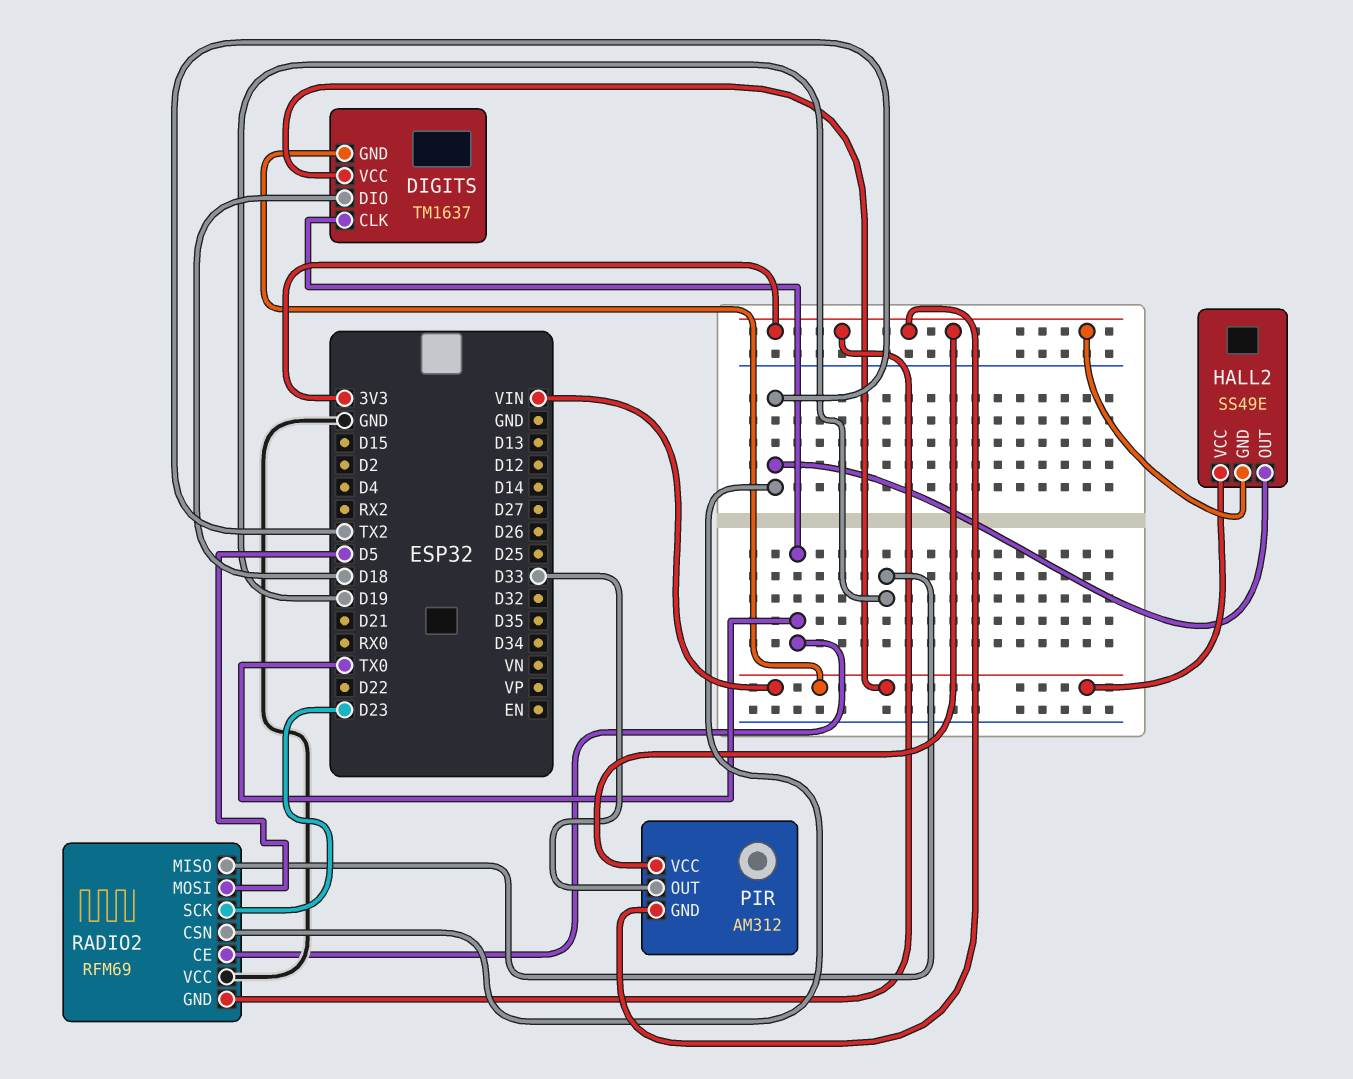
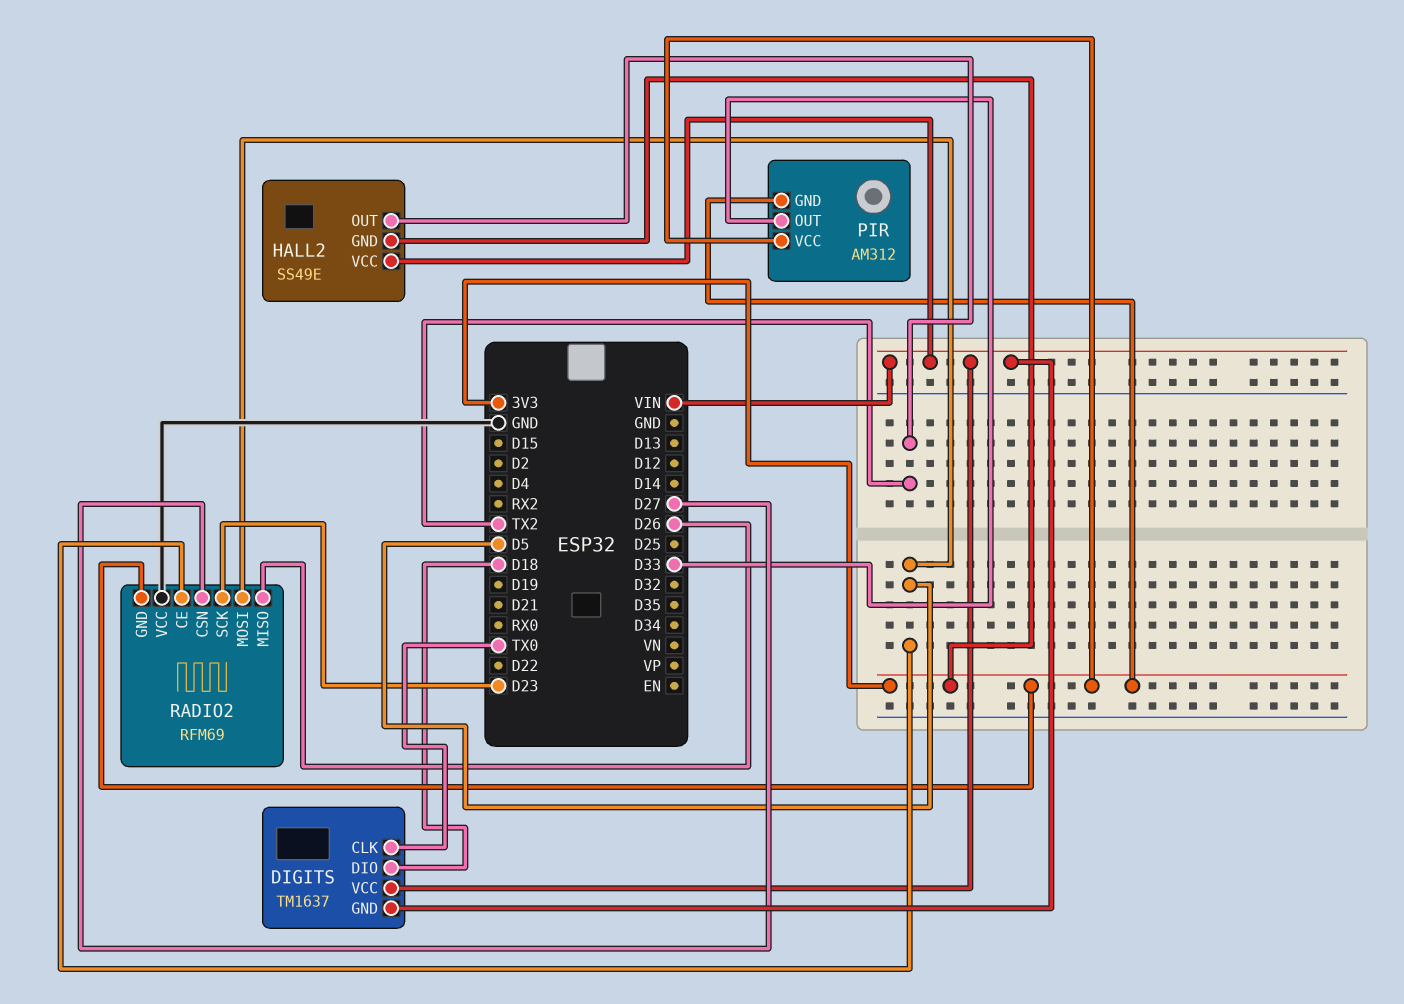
RADIO2 pin CE: TX0 -> D5
RADIO2 pin CSN: TX2 -> D27
RADIO2 pin MISO: D19 -> D26

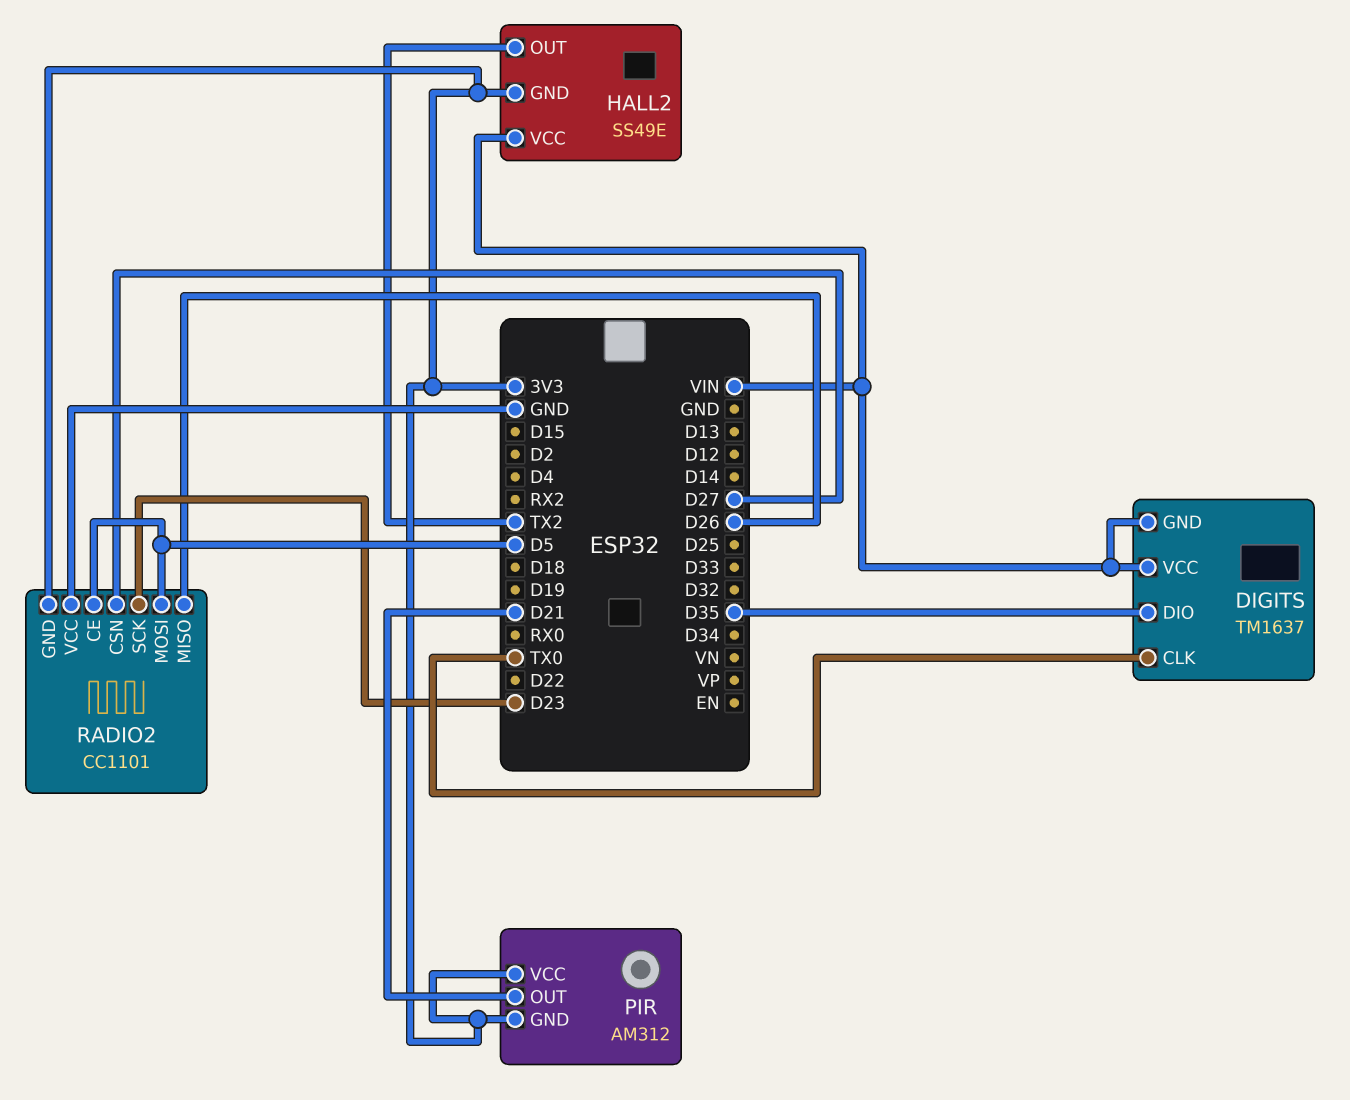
DIGITS pin DIO: D18 -> D35
PIR pin OUT: D33 -> D21
RADIO2: RFM69 -> CC1101

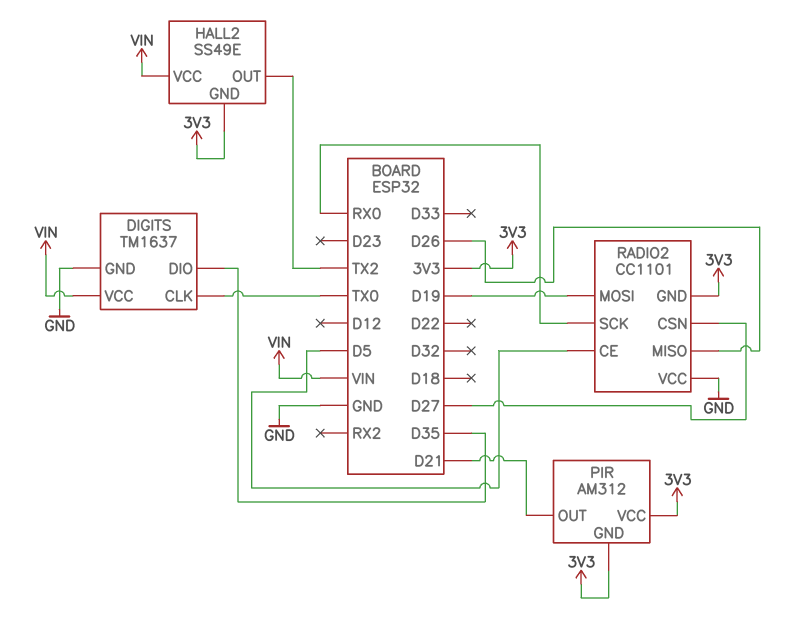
DIGITS pin GND: VIN -> GND
RADIO2 pin MOSI: D5 -> D19
RADIO2 pin SCK: D23 -> RX0

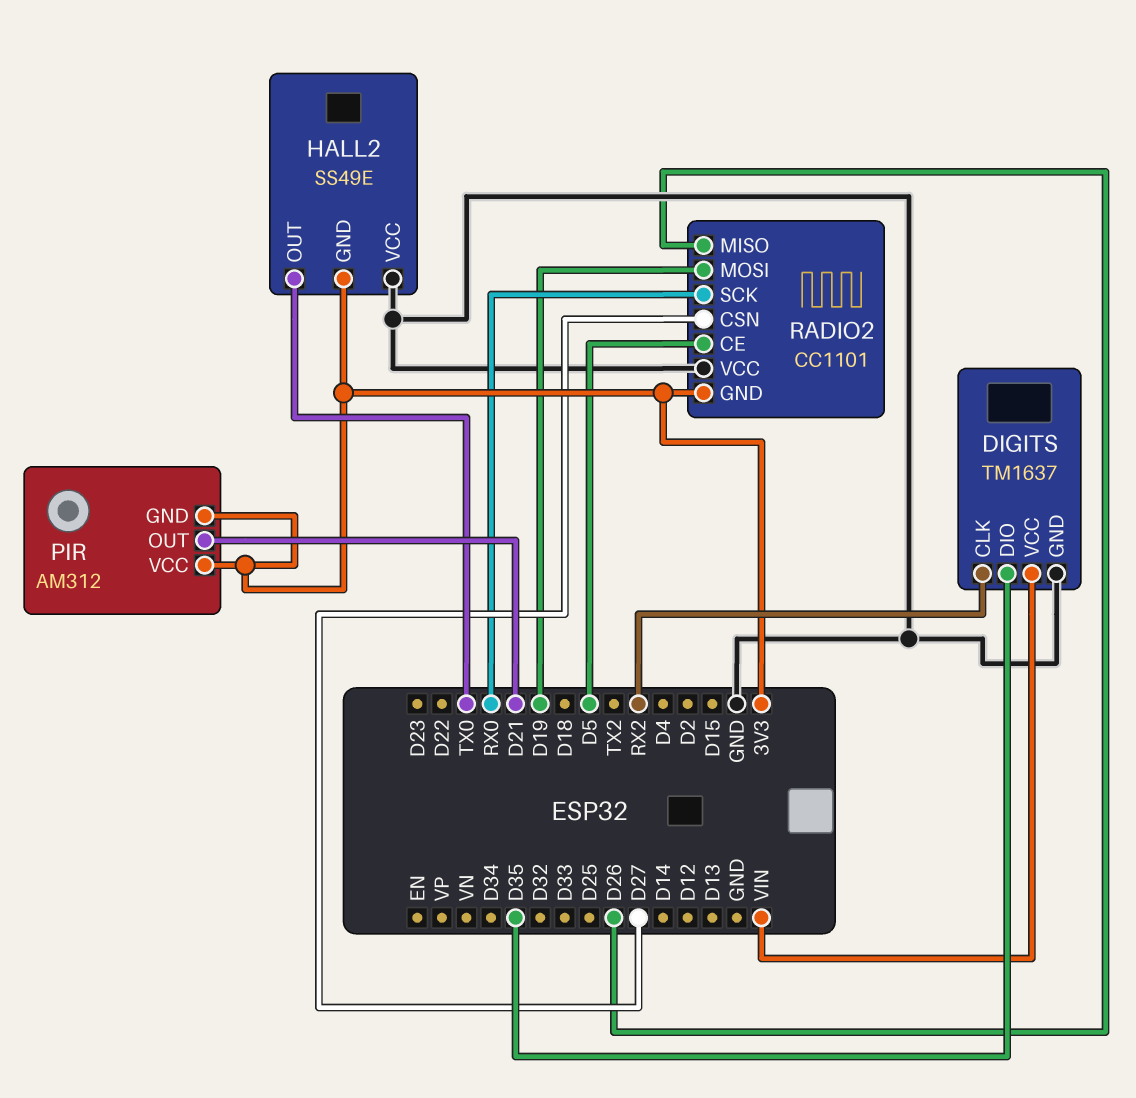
DIGITS pin CLK: TX0 -> RX2
HALL2 pin OUT: TX2 -> TX0
HALL2 pin VCC: VIN -> GND

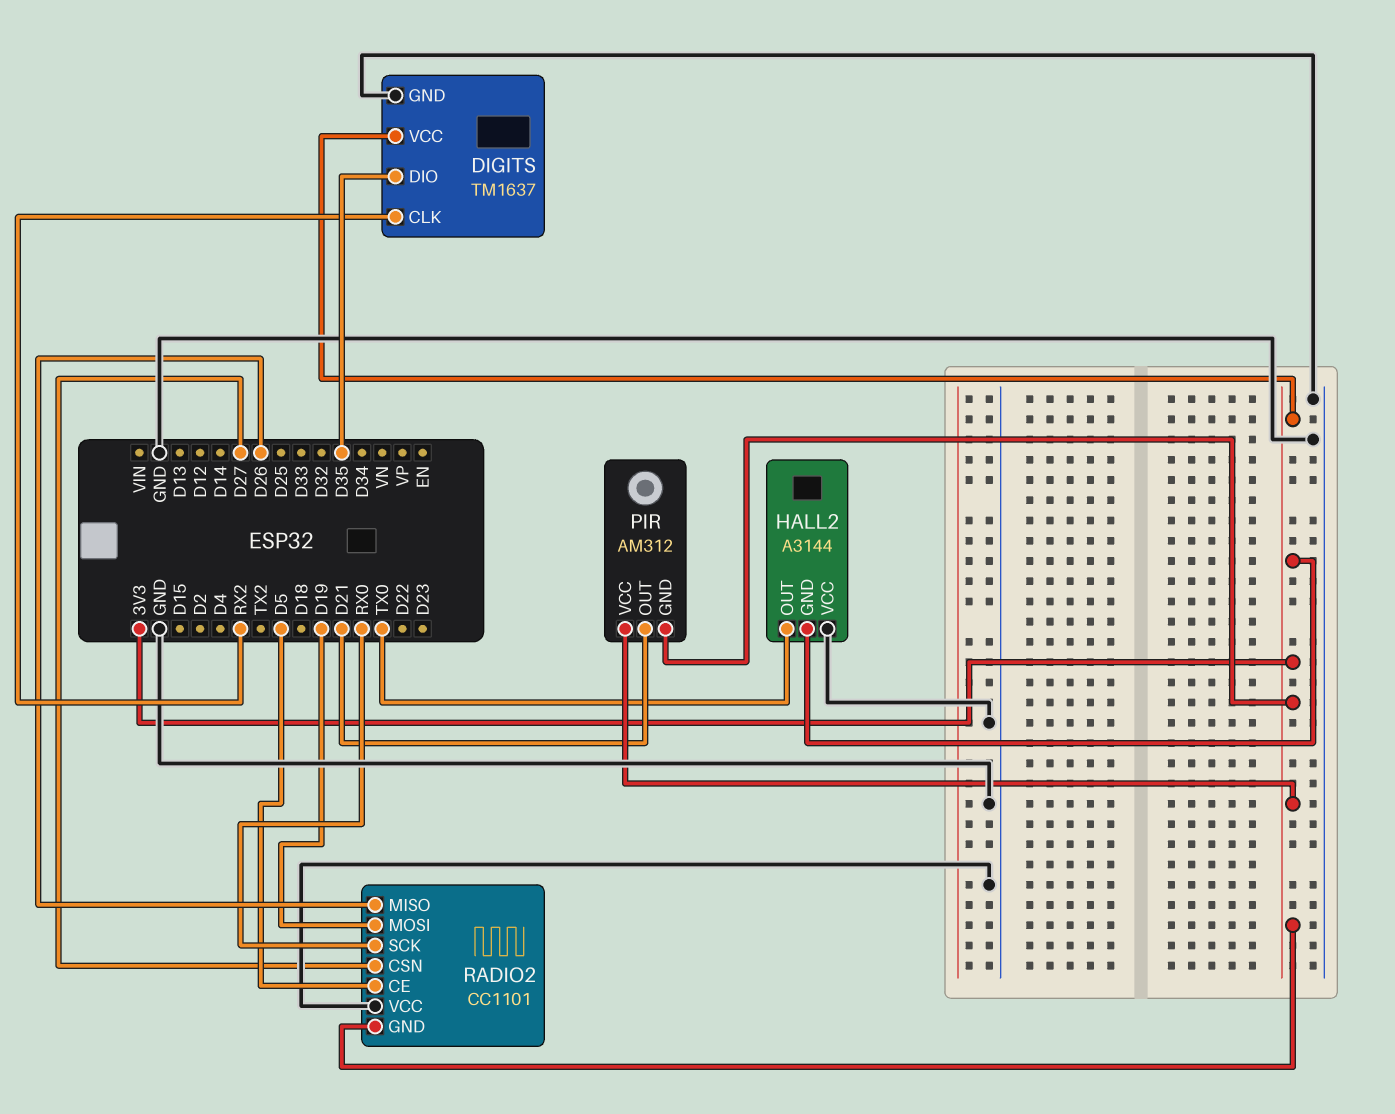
DIGITS pin VCC: VIN -> 3V3
HALL2: SS49E -> A3144

